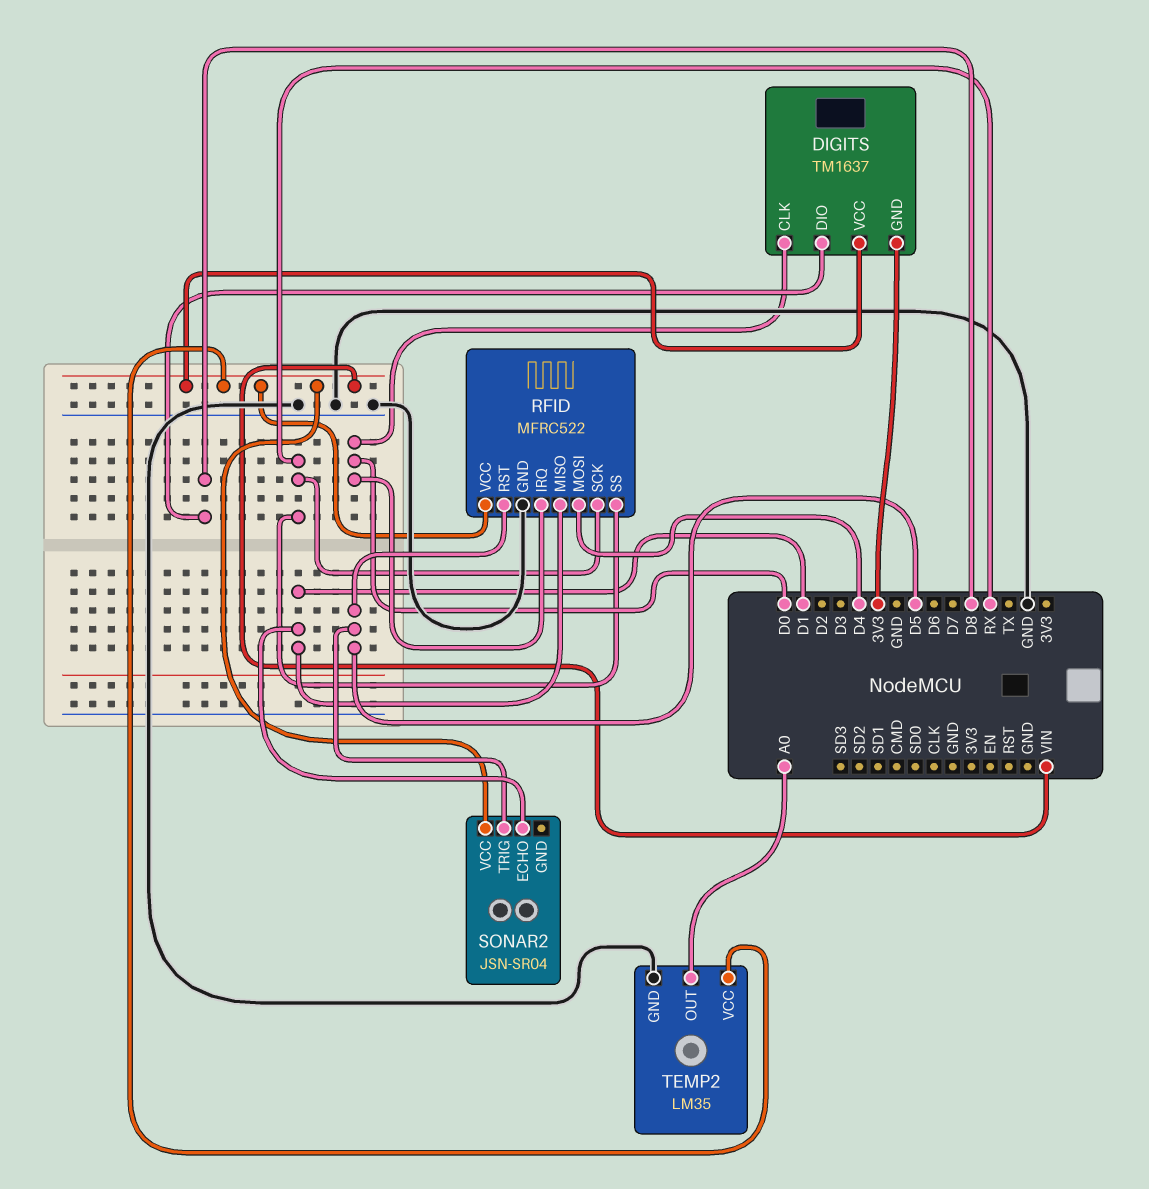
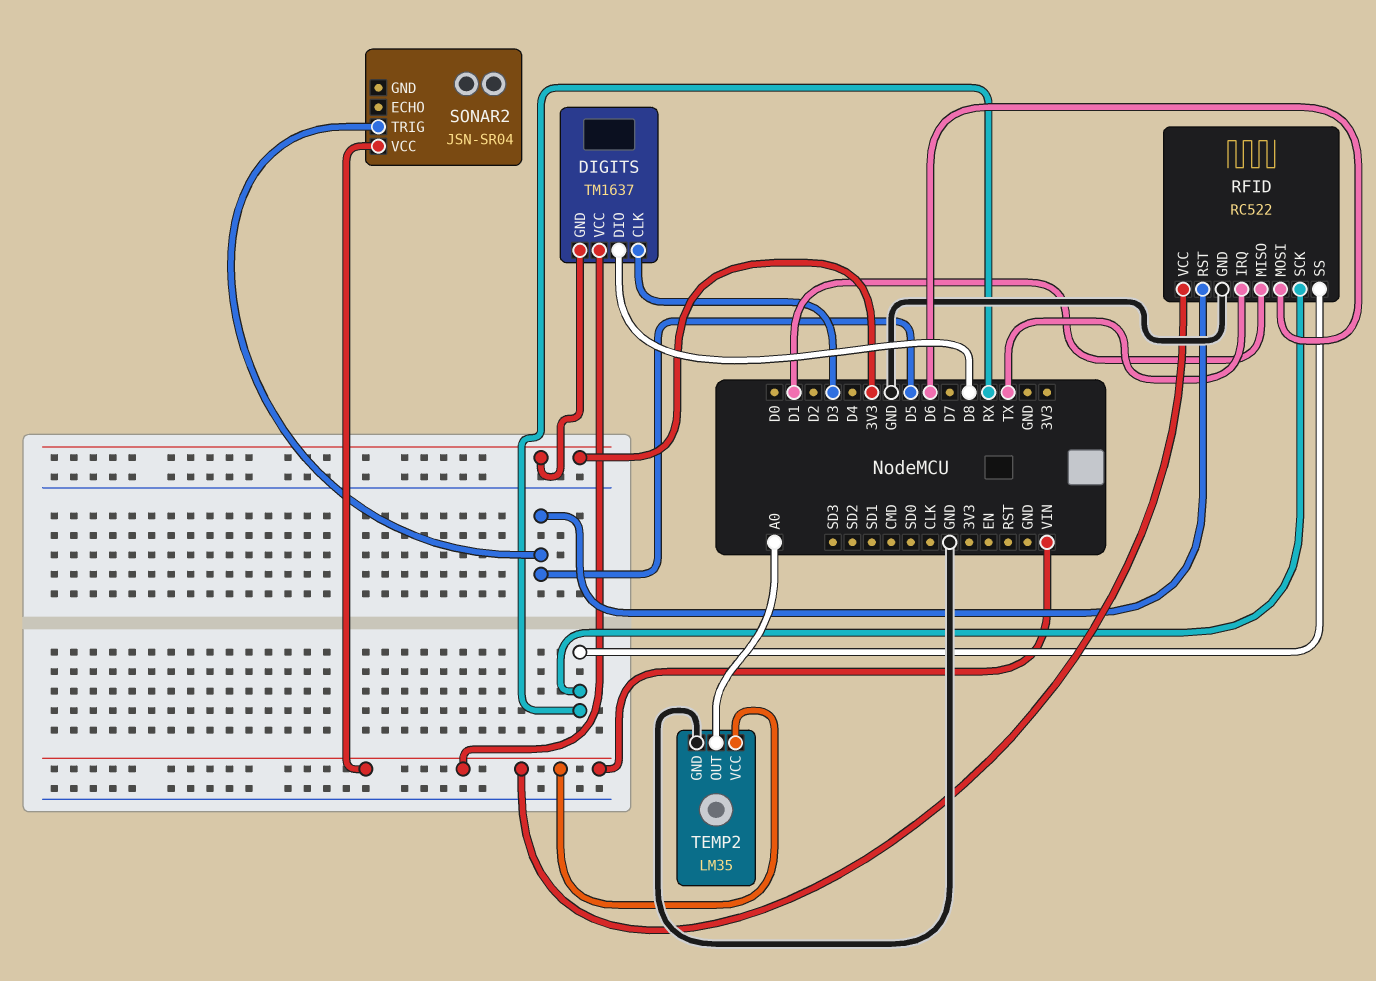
DIGITS pin CLK: D0 -> D3
RFID: MFRC522 -> RC522
RFID pin IRQ: D0 -> TX
RFID pin MOSI: D4 -> D6
SONAR2 pin ECHO: D1 -> none

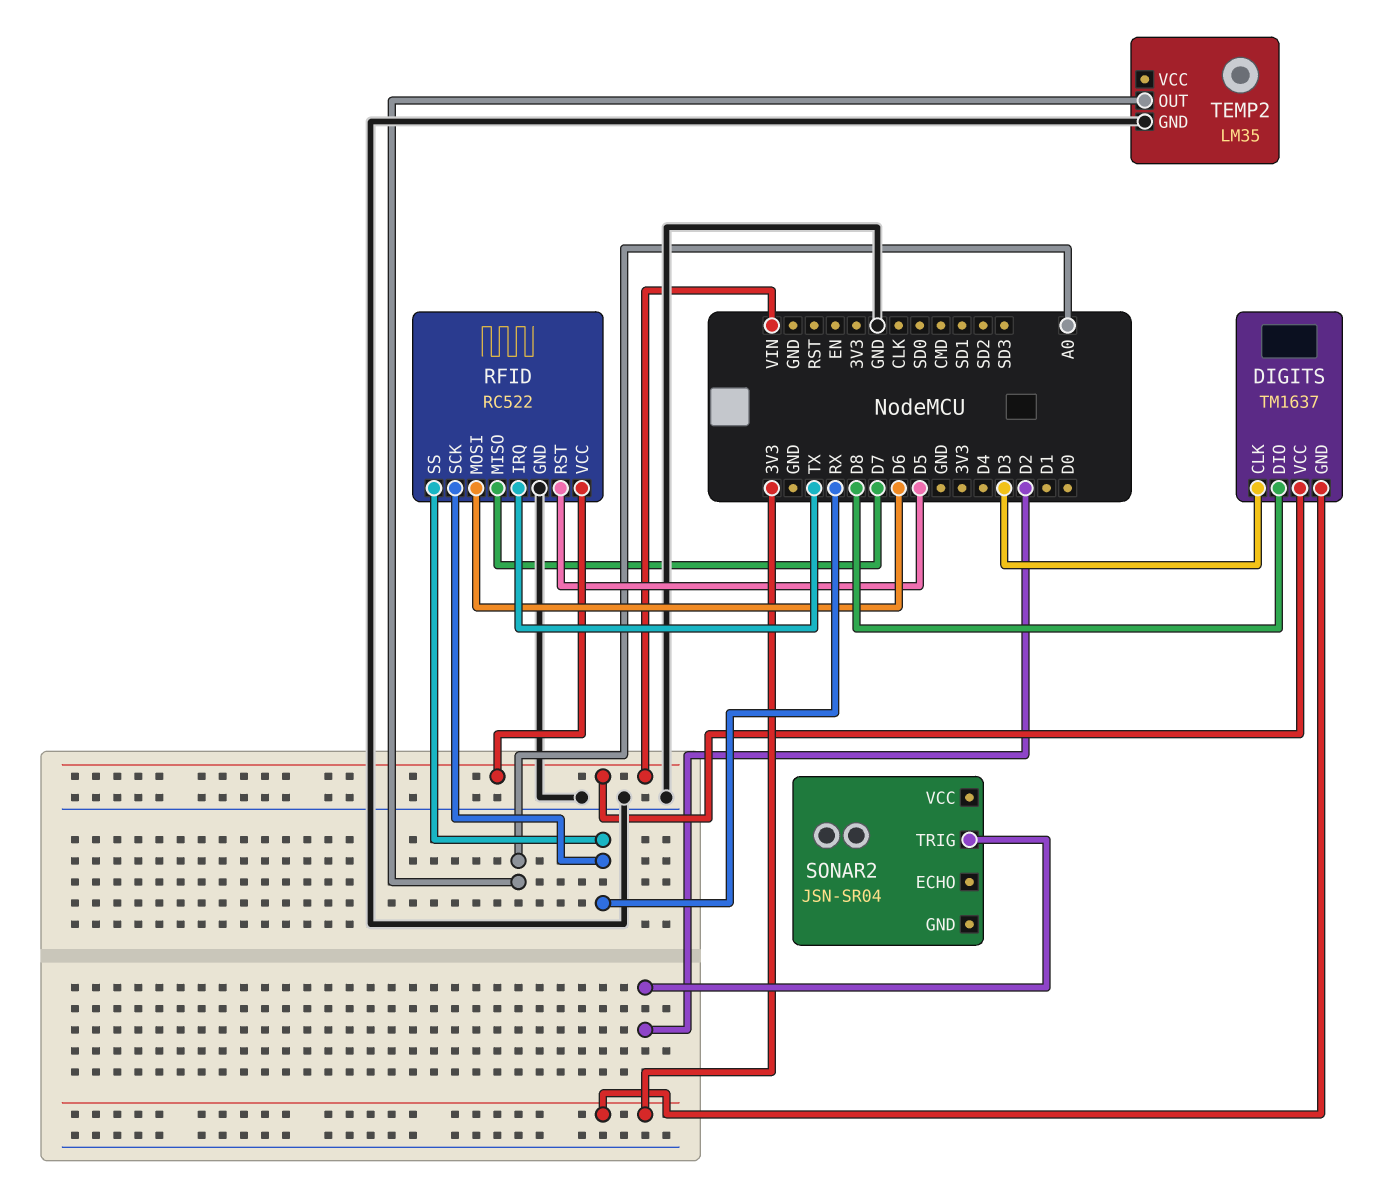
RFID pin MISO: D1 -> D7
SONAR2 pin TRIG: D5 -> D2
SONAR2 pin VCC: VIN -> none
TEMP2 pin VCC: VIN -> none

